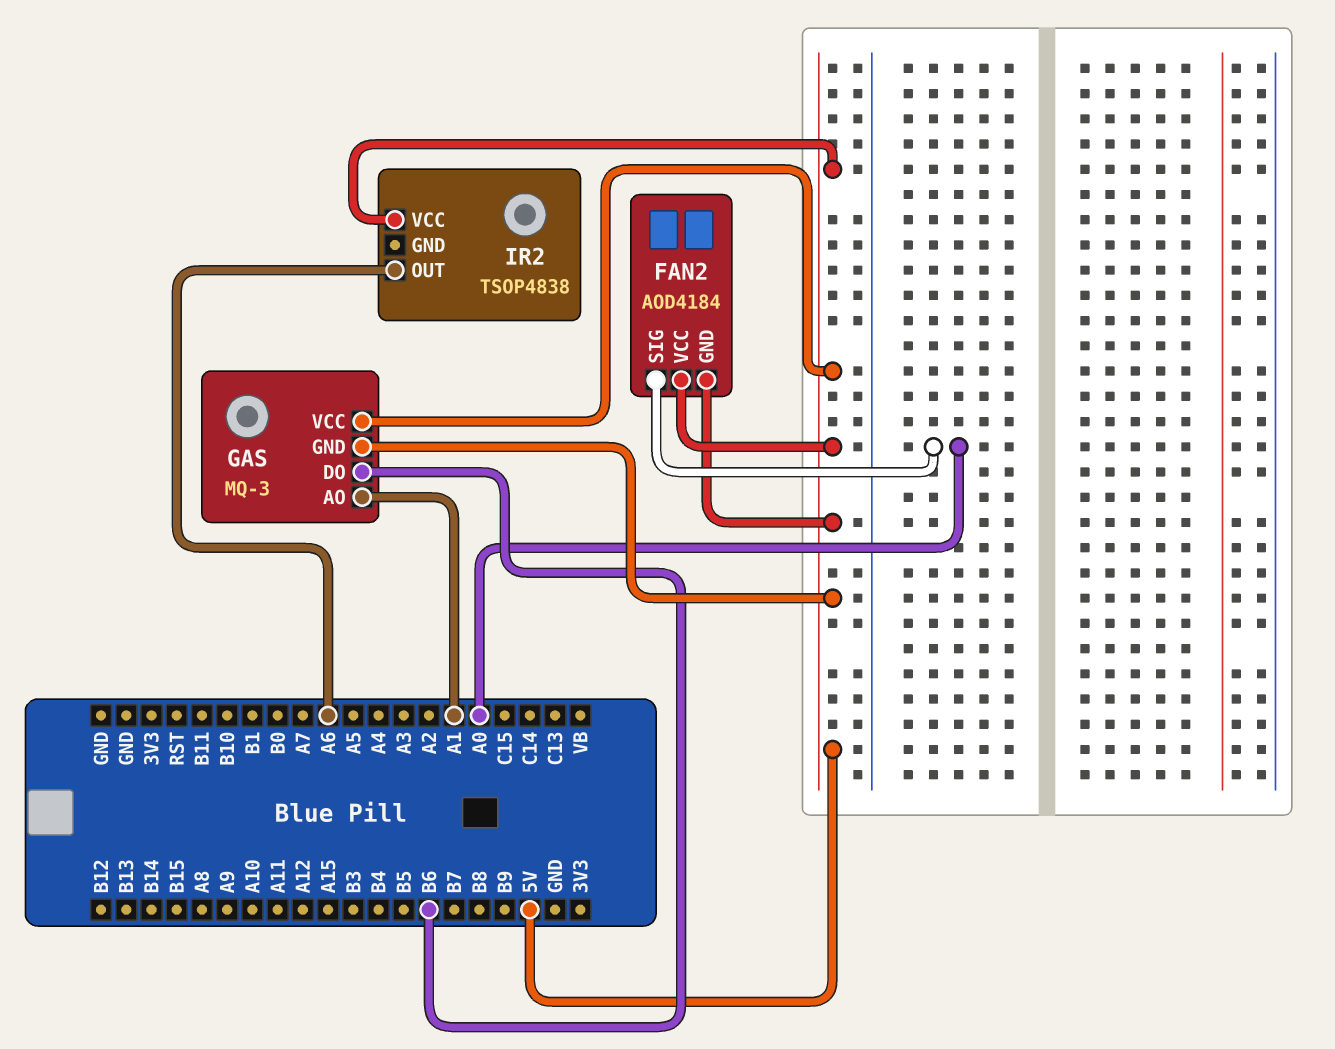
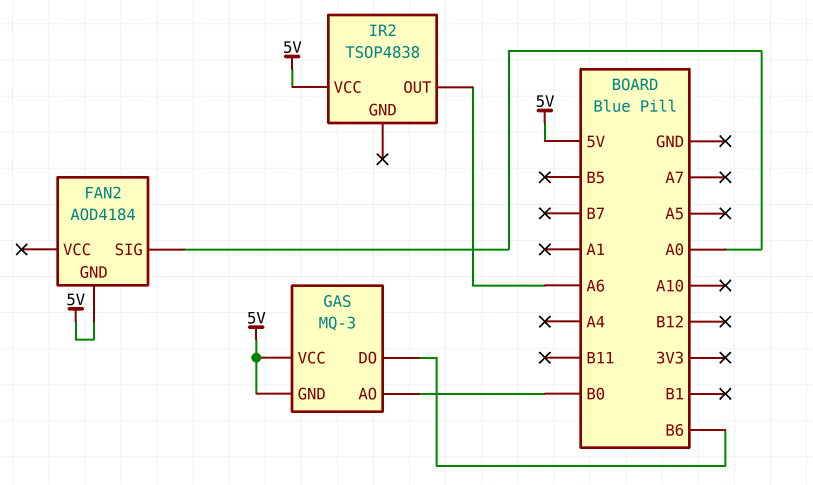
FAN2 pin VCC: 5V -> none
GAS pin AO: A1 -> B0

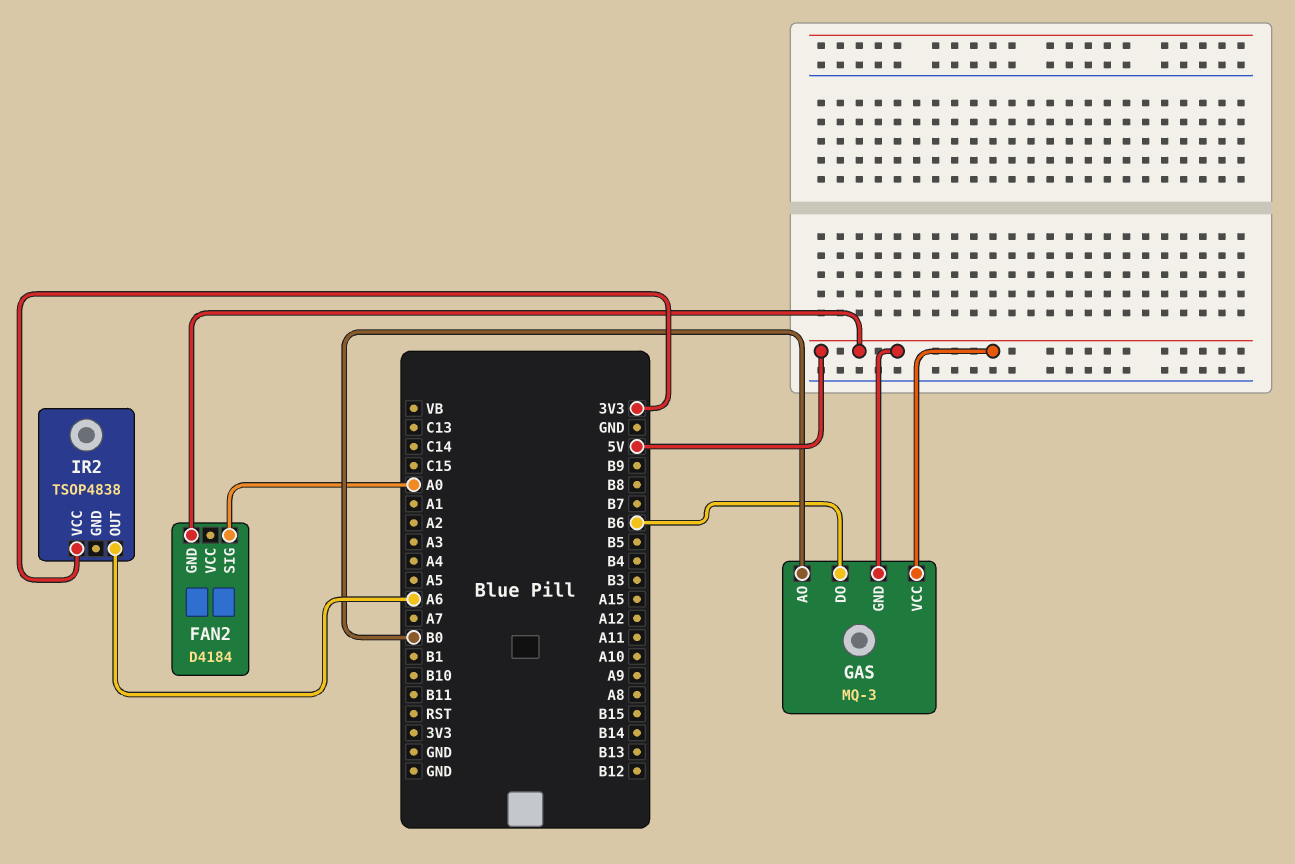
FAN2: AOD4184 -> D4184
IR2 pin VCC: 5V -> 3V3

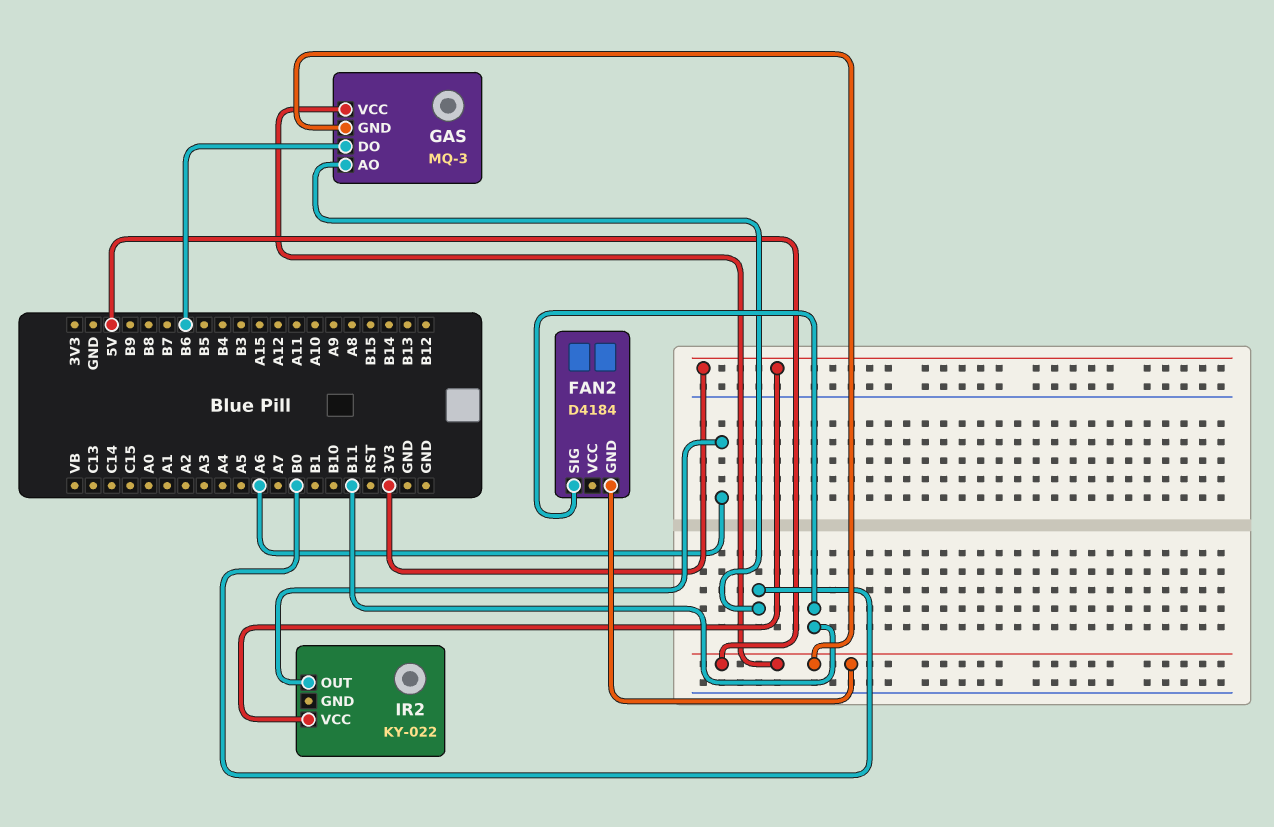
FAN2 pin SIG: A0 -> B11
IR2: TSOP4838 -> KY-022

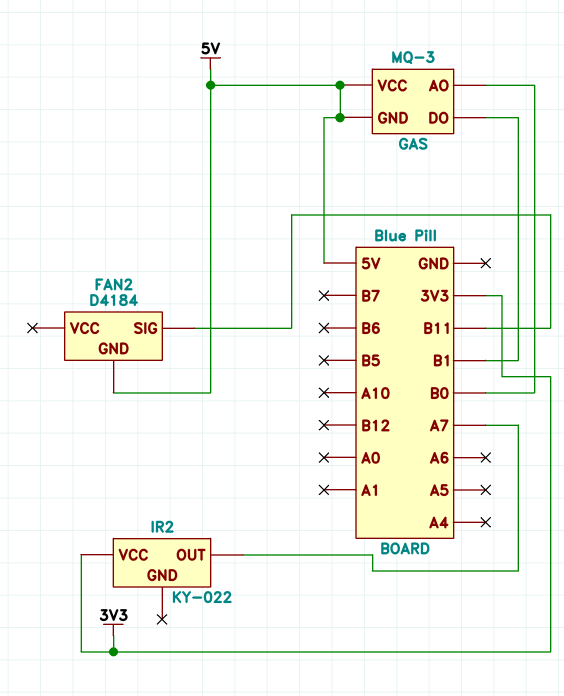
GAS pin DO: B6 -> B1
IR2 pin OUT: A6 -> A7

